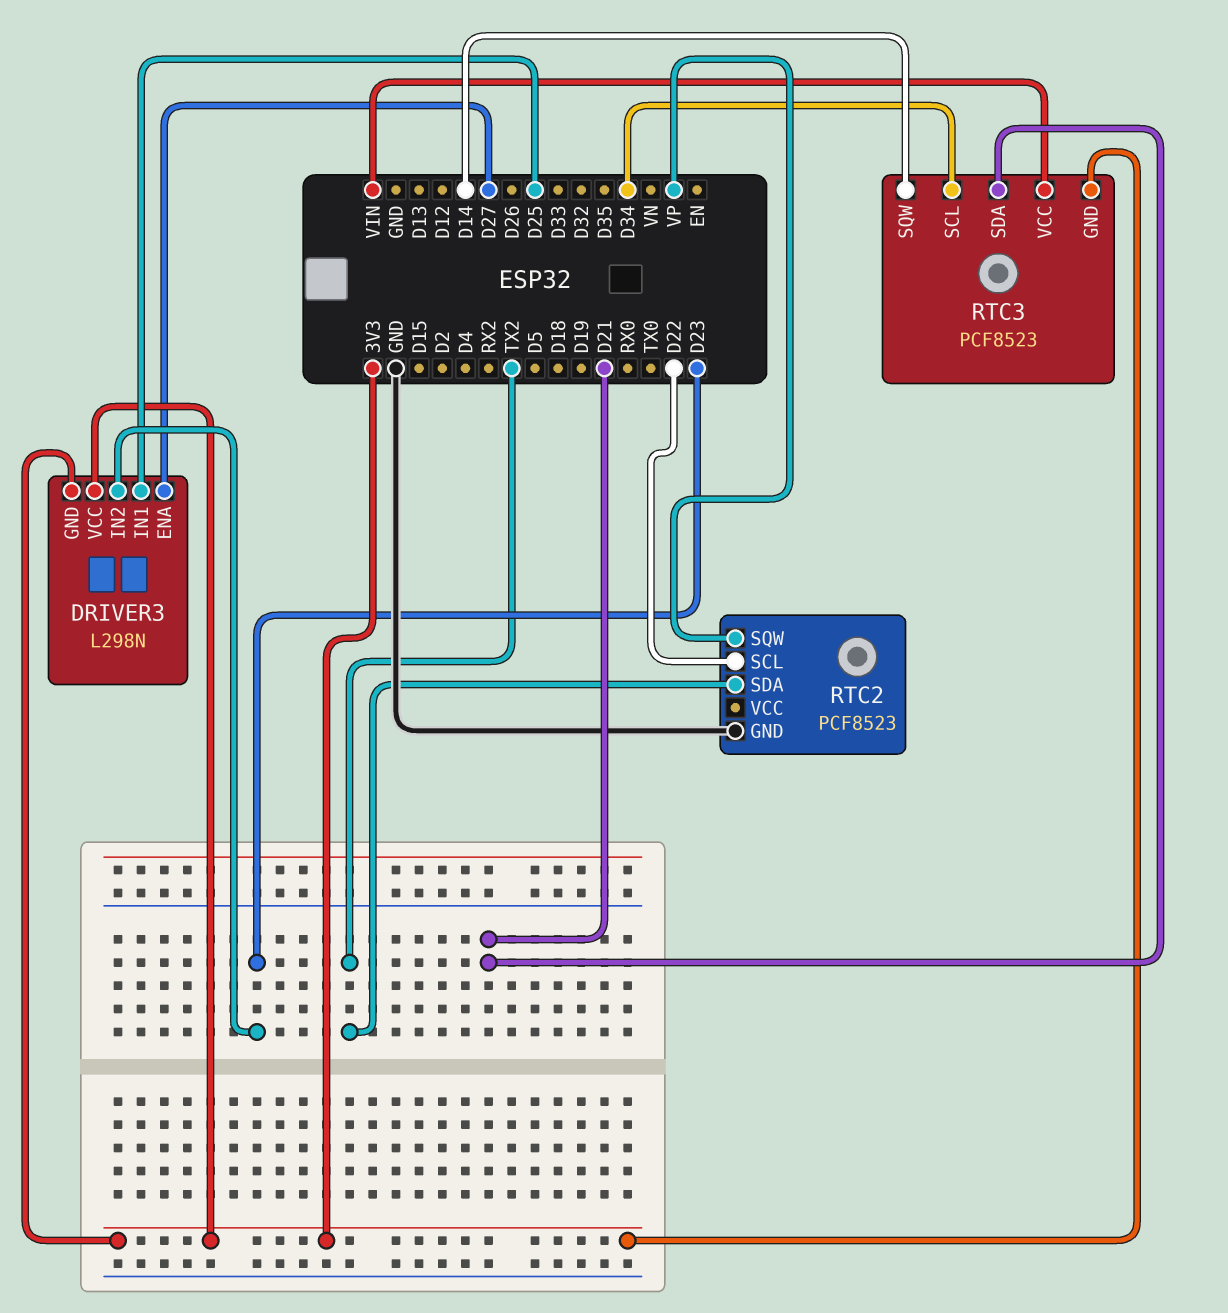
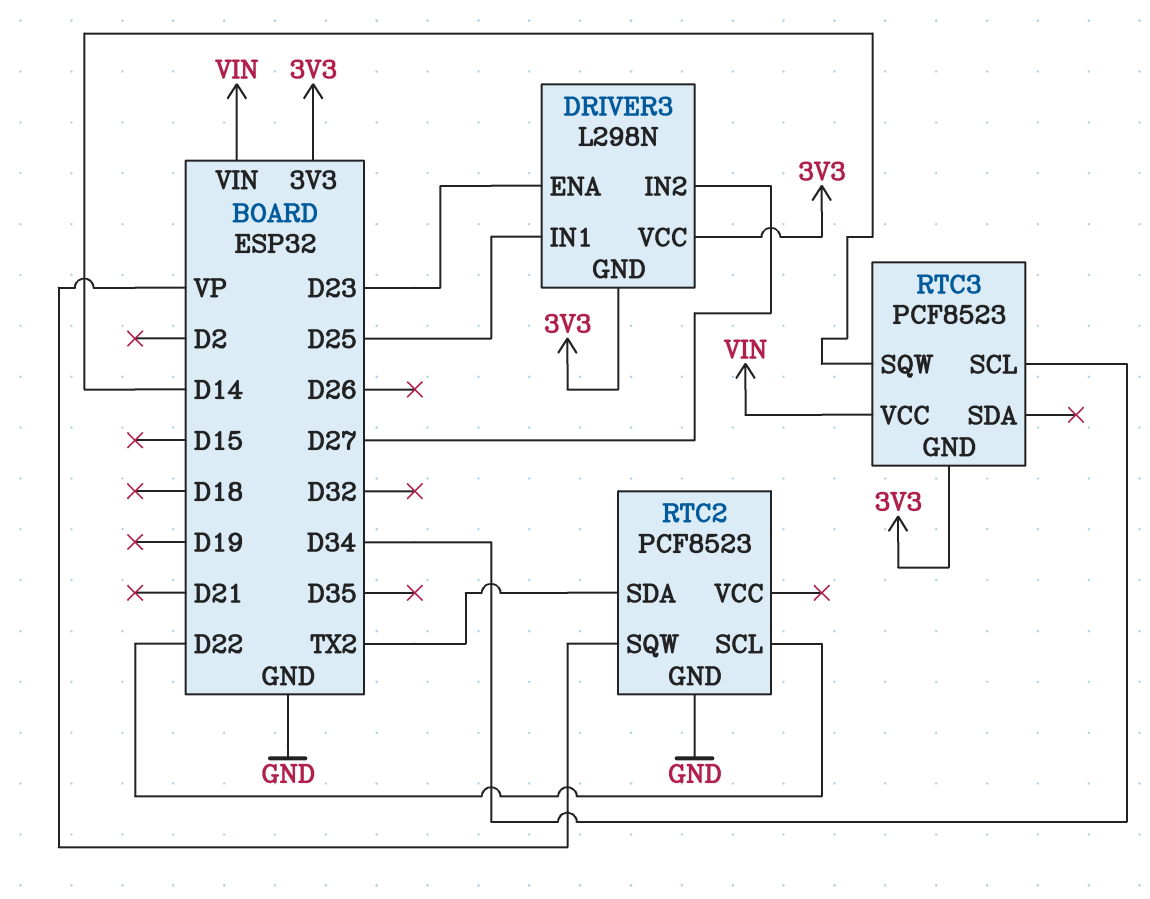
DRIVER3 pin ENA: D27 -> D23
DRIVER3 pin IN2: D23 -> D27
RTC3 pin SDA: D21 -> none

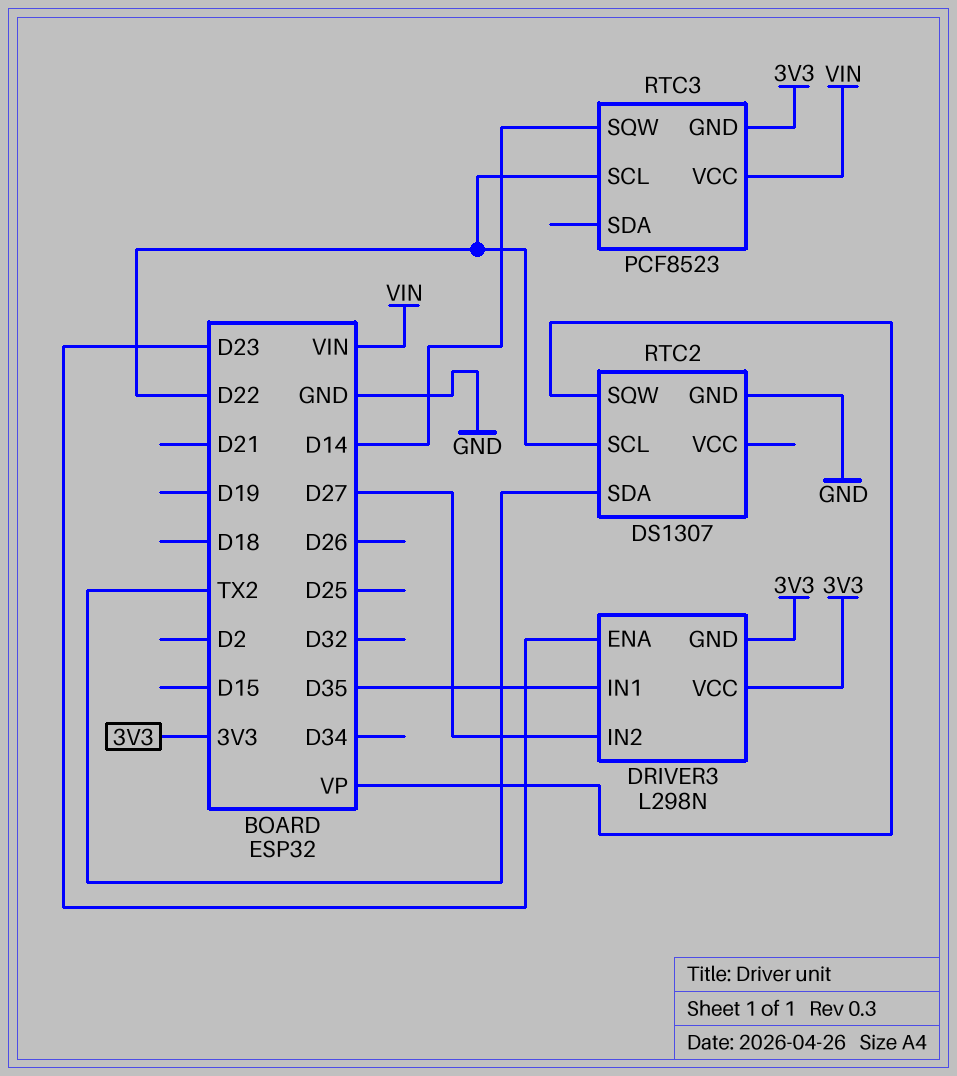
DRIVER3 pin IN1: D25 -> D35
RTC2: PCF8523 -> DS1307
RTC3 pin SCL: D34 -> D22

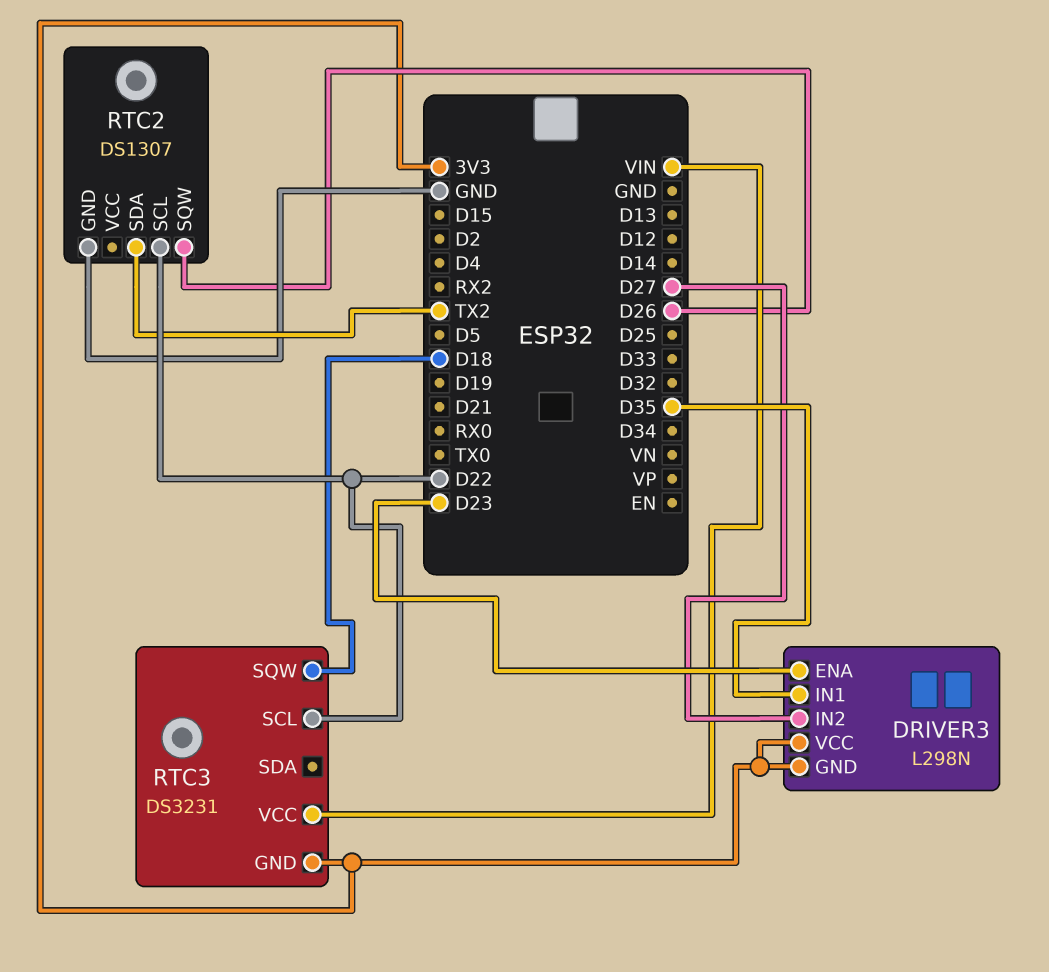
RTC2 pin SQW: VP -> D26
RTC3: PCF8523 -> DS3231
RTC3 pin SQW: D14 -> D18

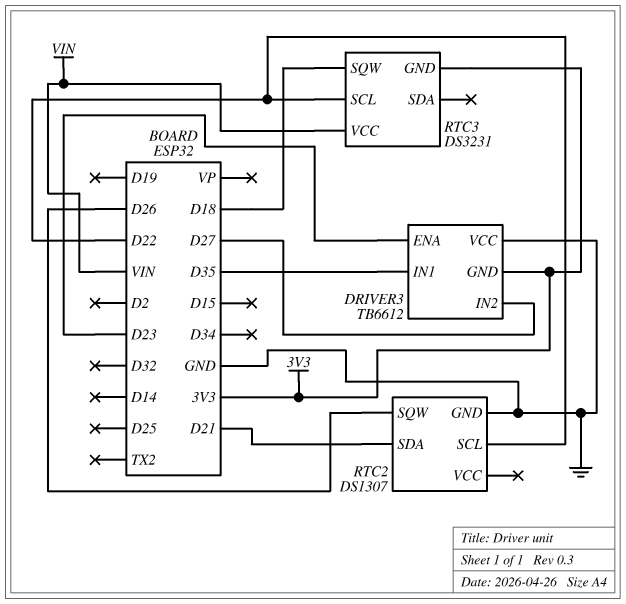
DRIVER3: L298N -> TB6612
DRIVER3 pin VCC: 3V3 -> GND
RTC2 pin SDA: TX2 -> D21

